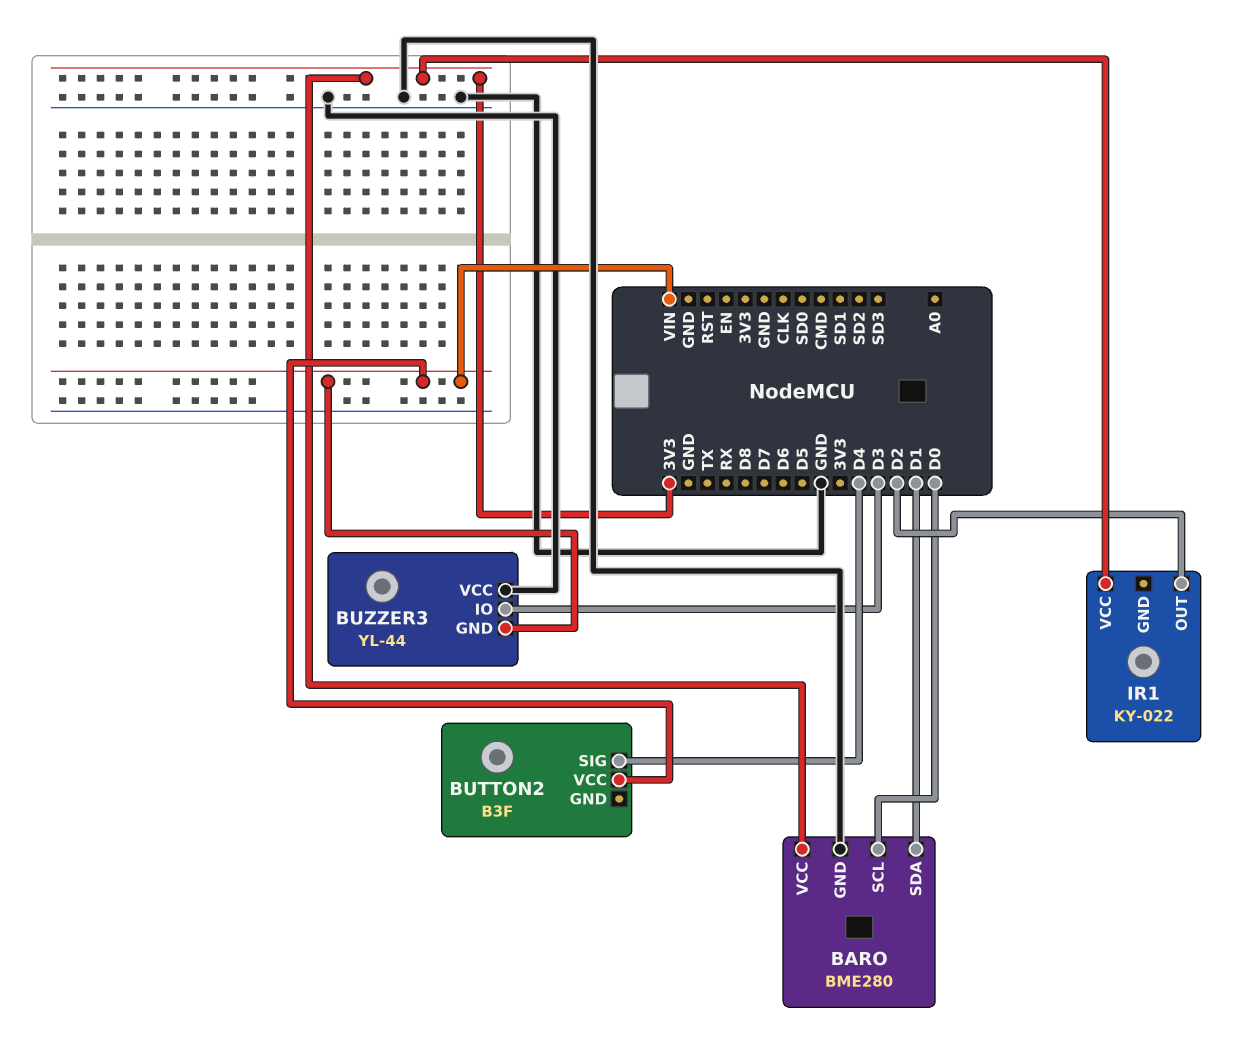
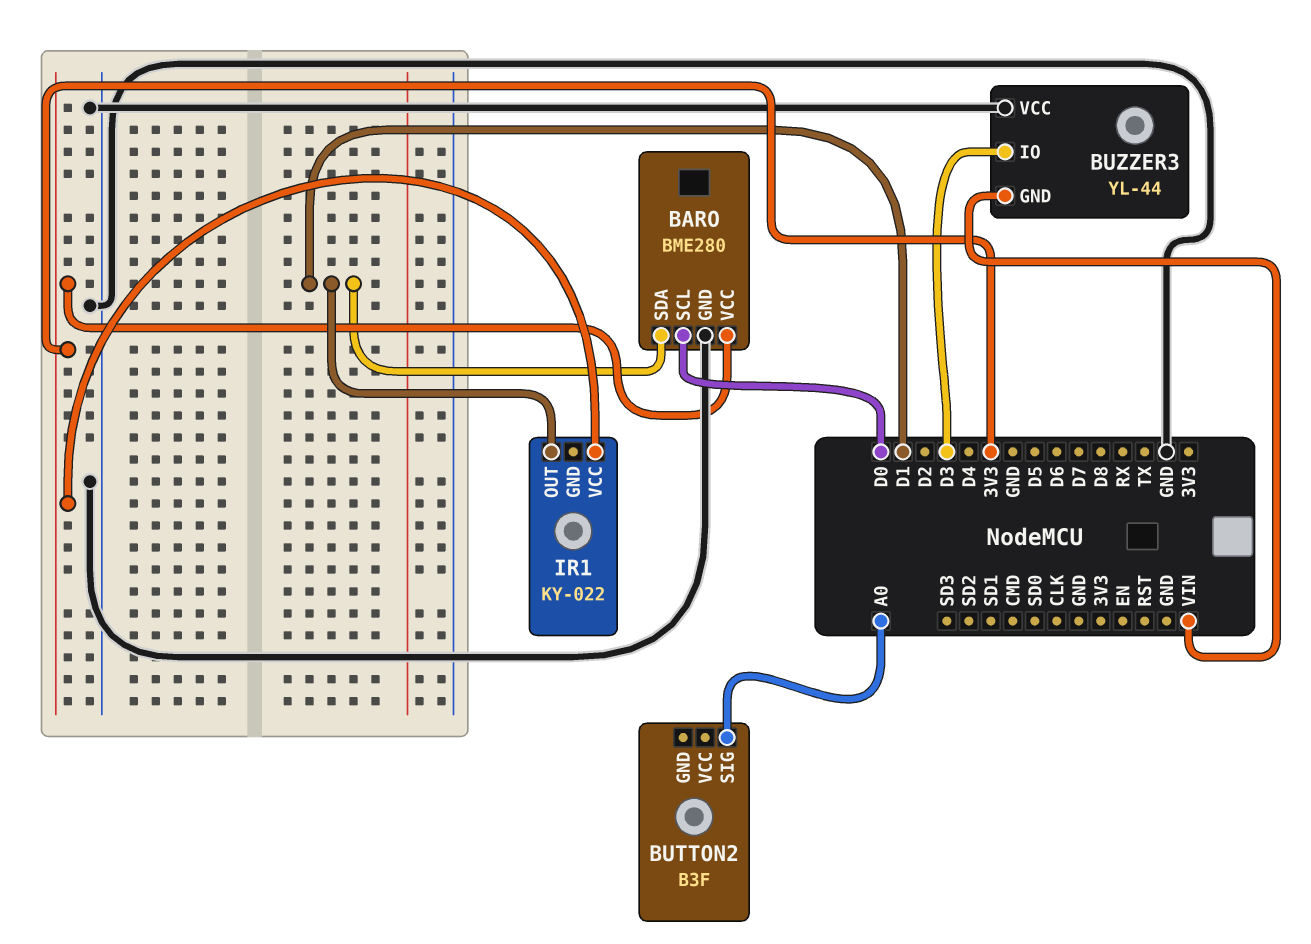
BUTTON2 pin SIG: D4 -> A0
BUTTON2 pin VCC: VIN -> none
IR1 pin OUT: D2 -> D1

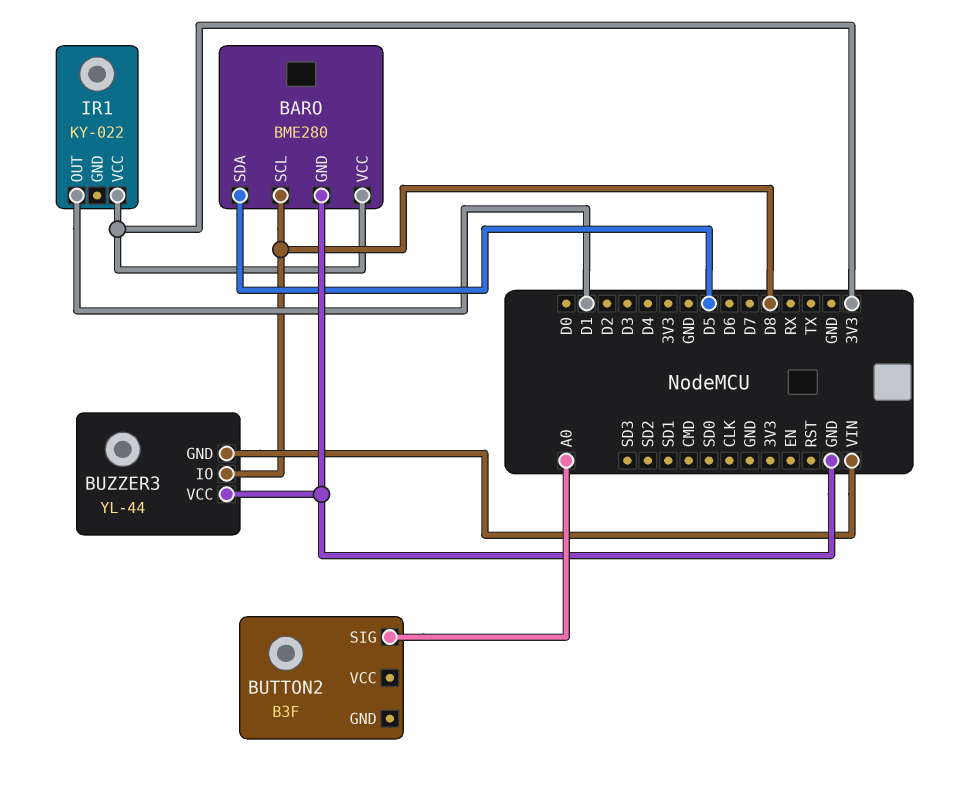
BARO pin SCL: D0 -> D8
BARO pin SDA: D1 -> D5
BUZZER3 pin IO: D3 -> D8

